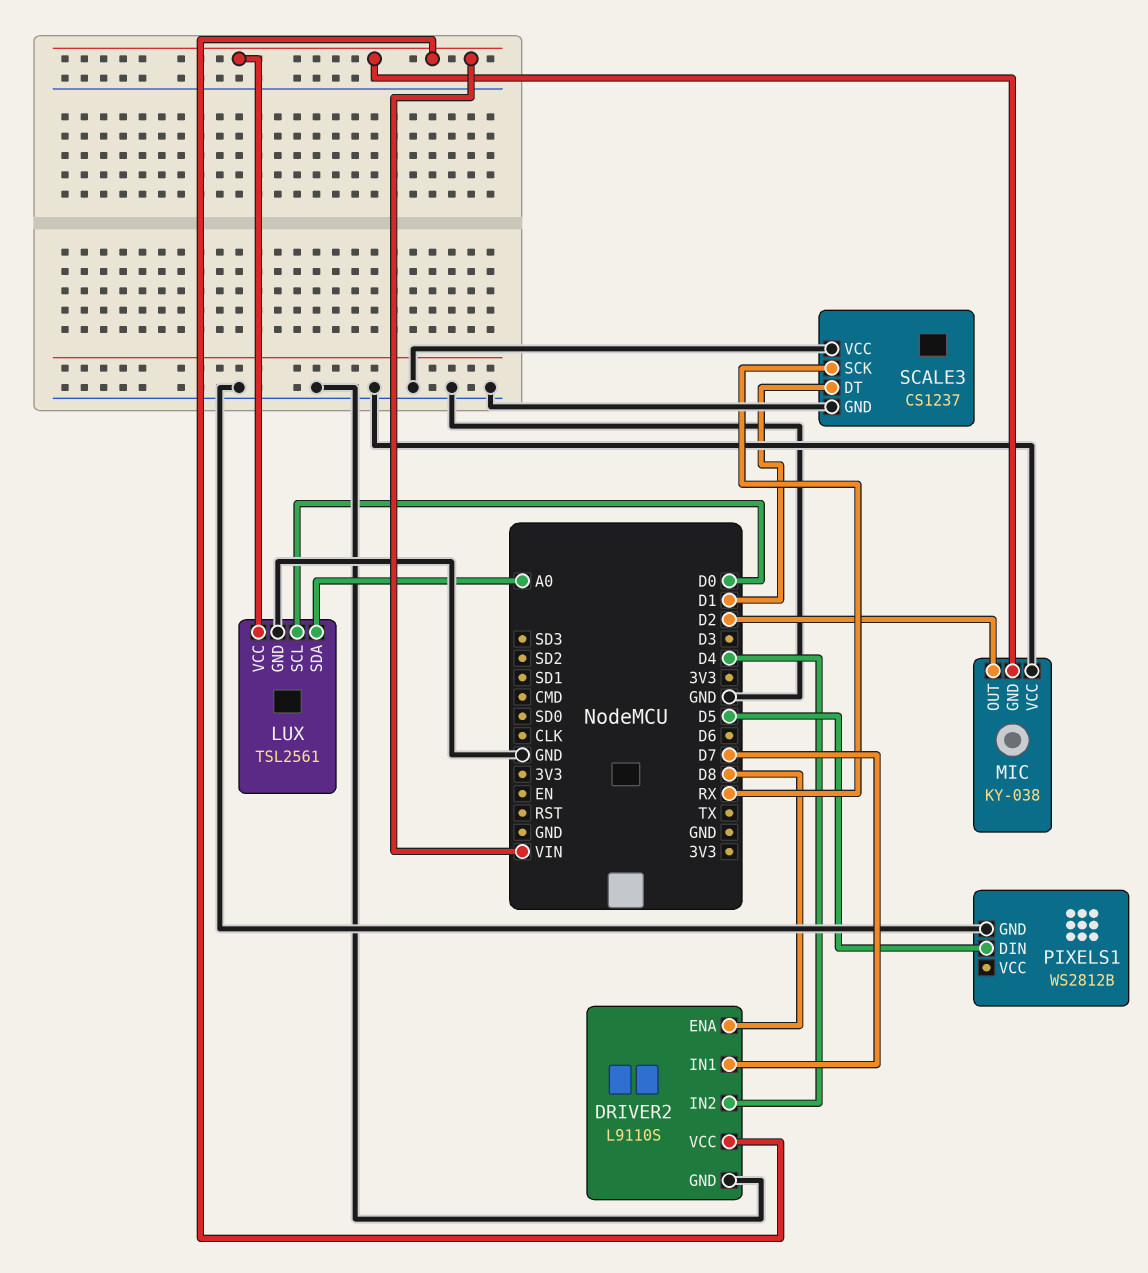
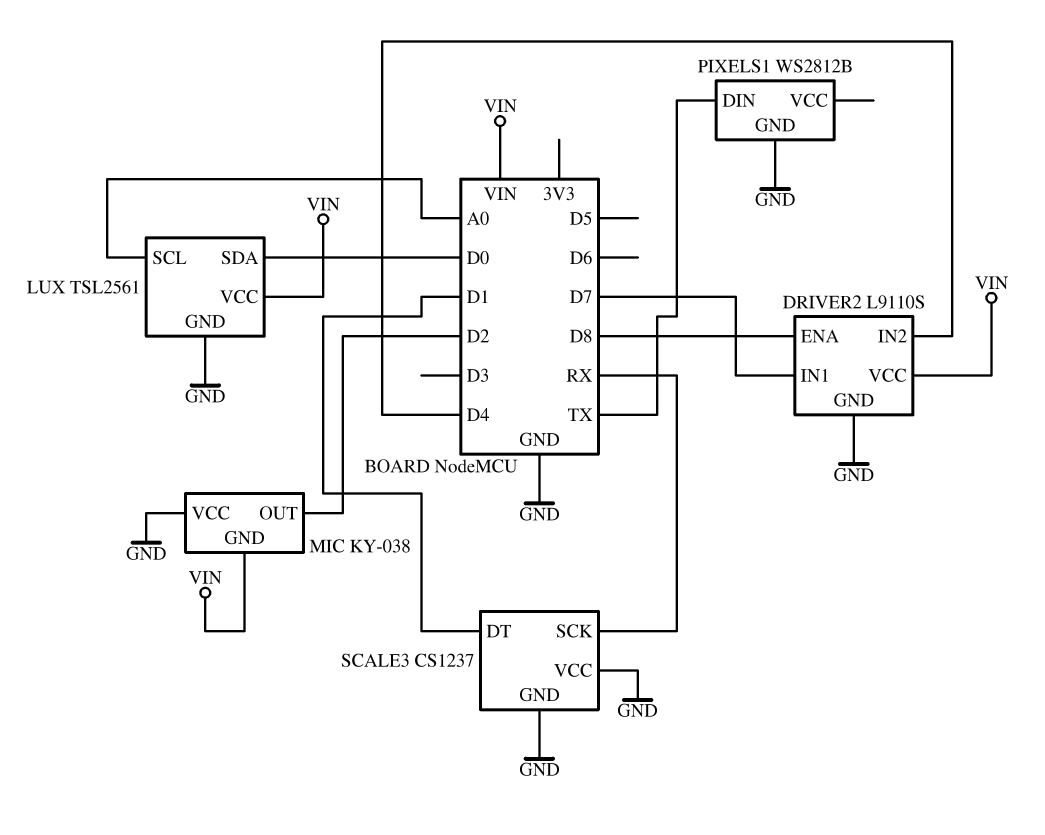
LUX pin SCL: D0 -> A0
LUX pin SDA: A0 -> D0
PIXELS1 pin DIN: D5 -> TX

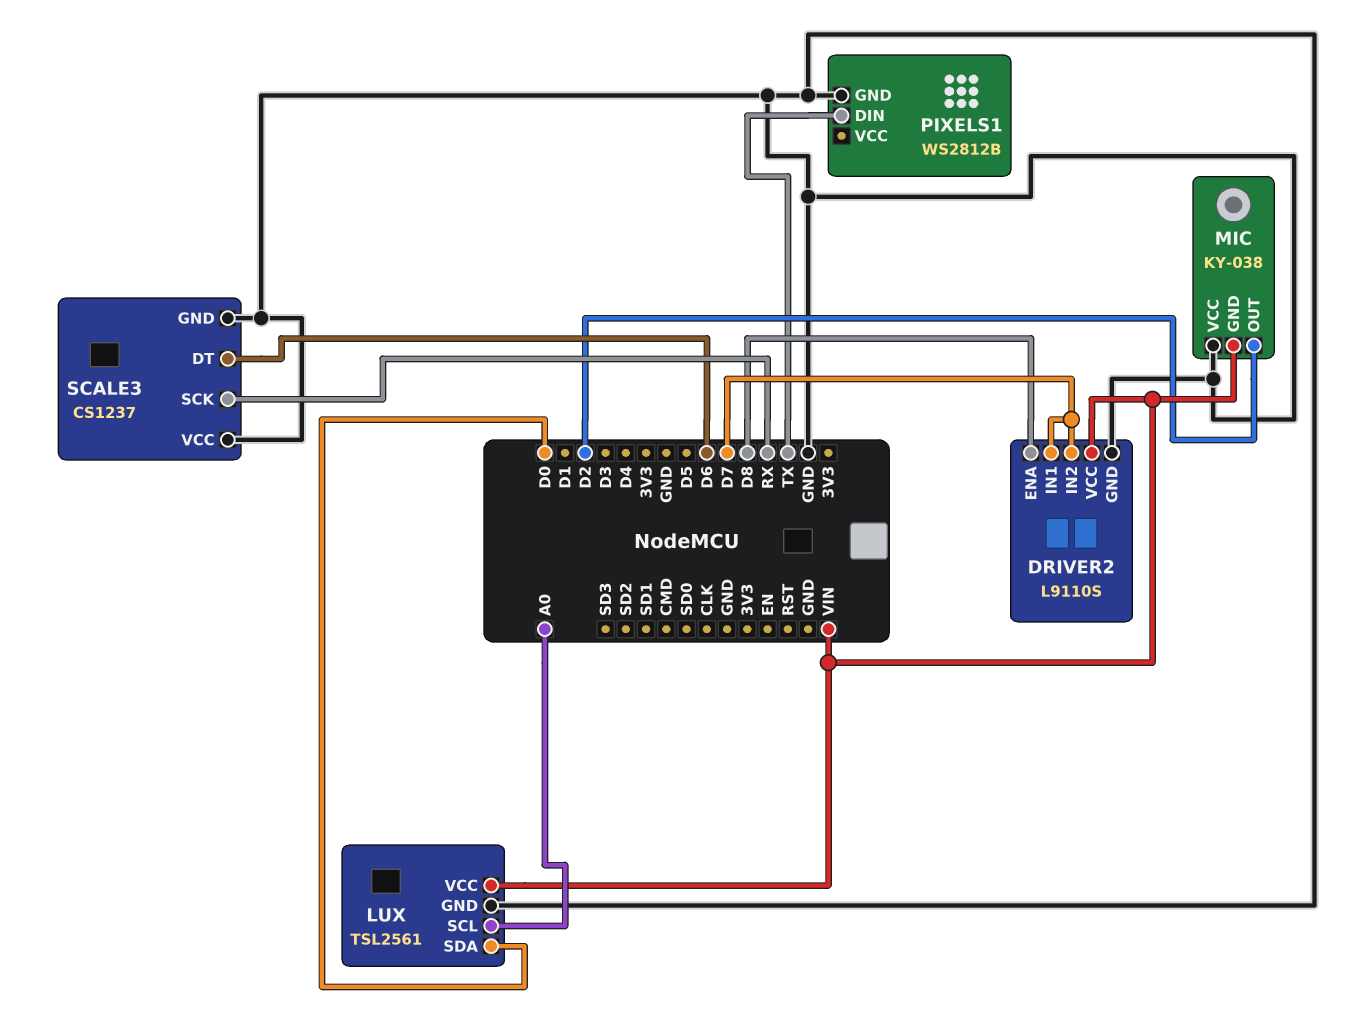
DRIVER2 pin IN2: D4 -> D7
SCALE3 pin DT: D1 -> D6

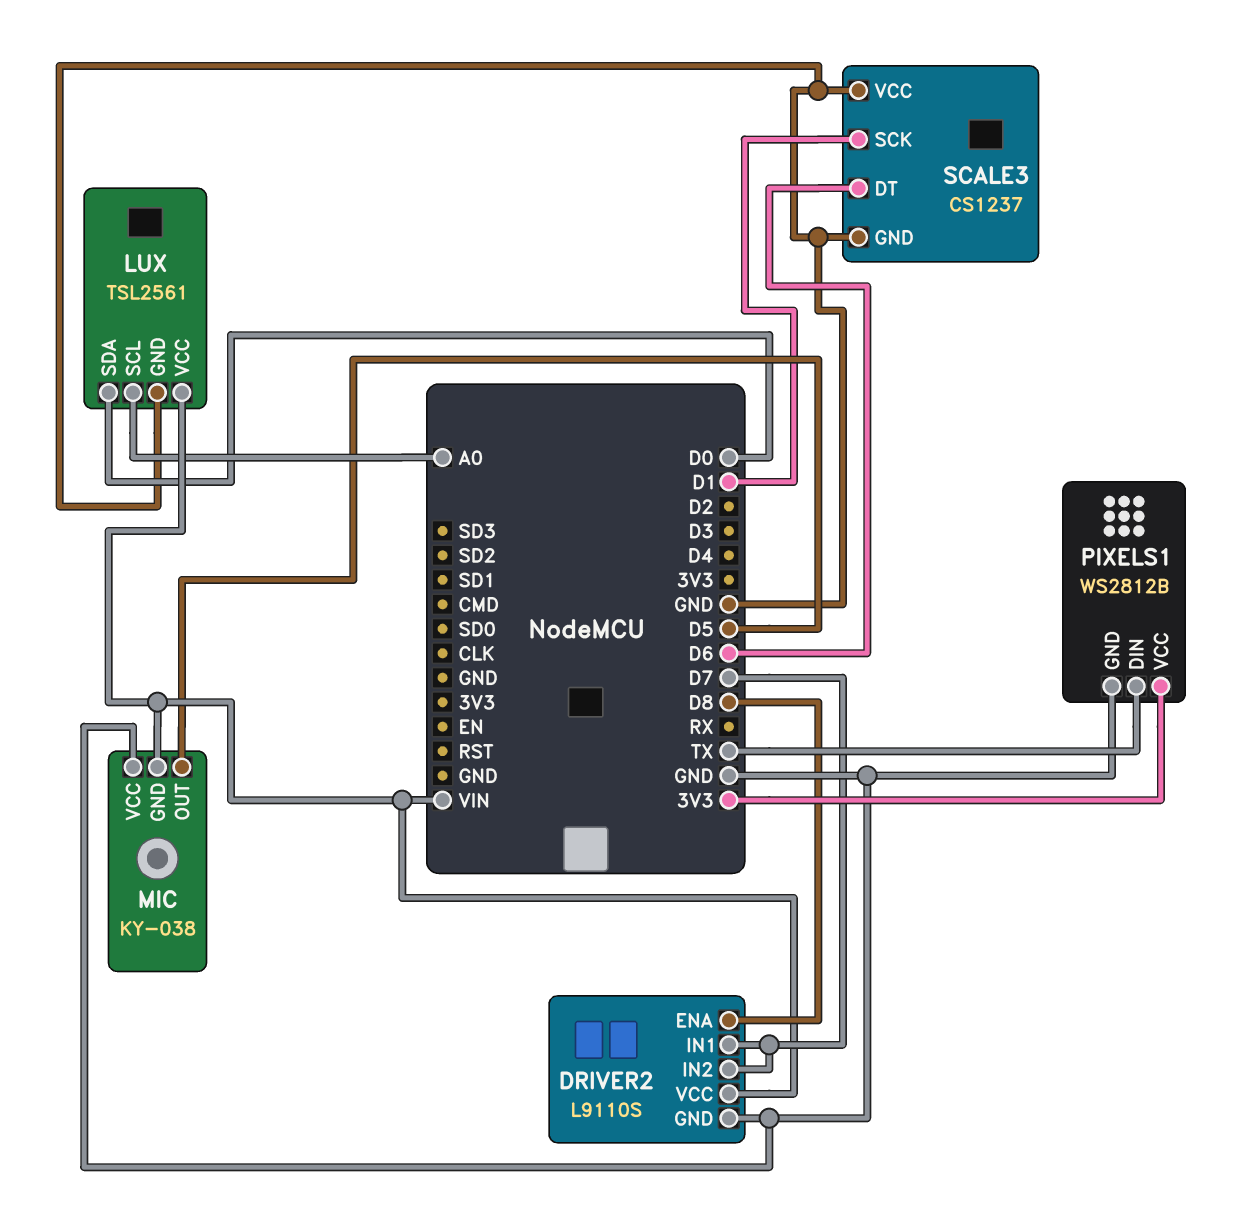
MIC pin OUT: D2 -> D5
PIXELS1 pin VCC: none -> 3V3
SCALE3 pin SCK: RX -> D1

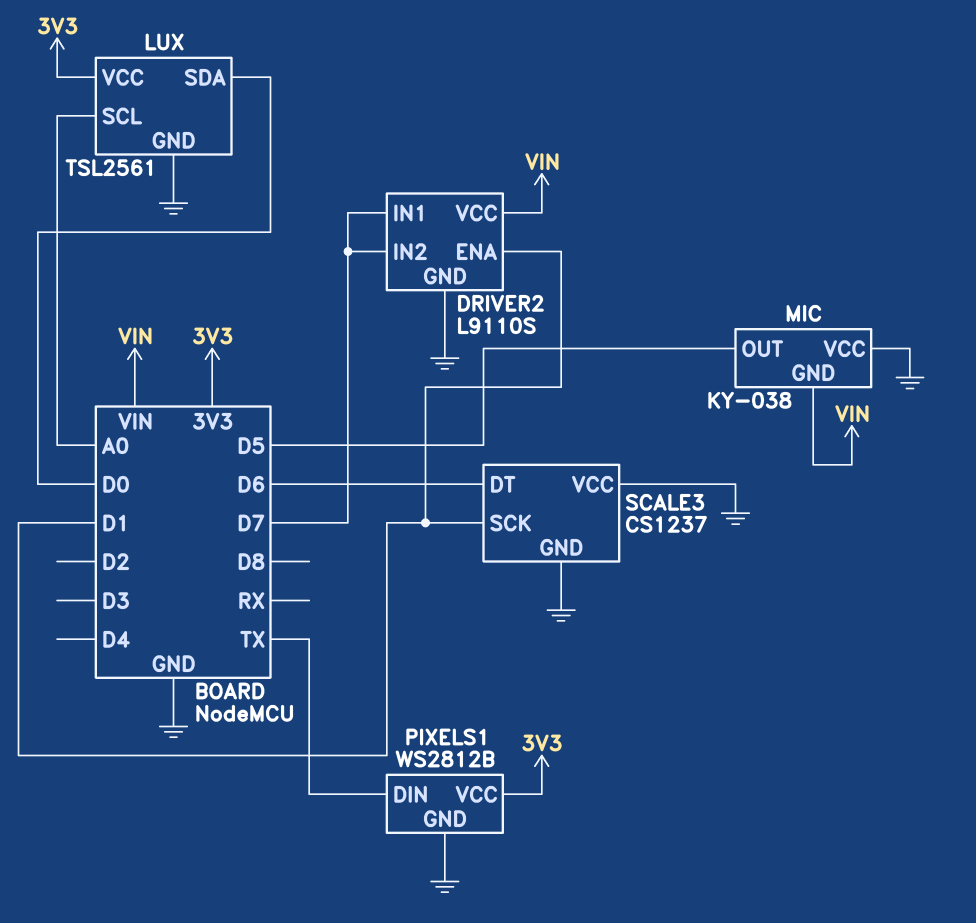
DRIVER2 pin ENA: D8 -> D1
LUX pin VCC: VIN -> 3V3

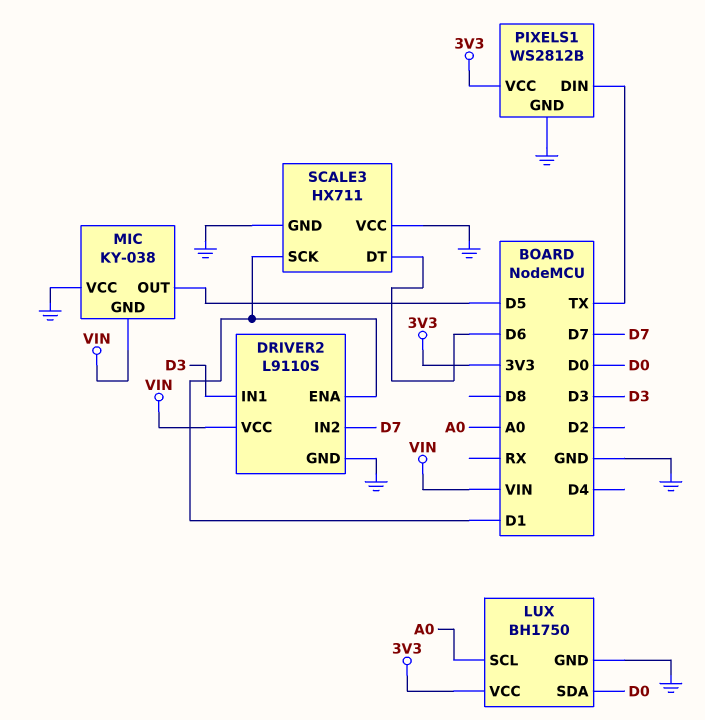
DRIVER2 pin IN1: D7 -> D3
LUX: TSL2561 -> BH1750
SCALE3: CS1237 -> HX711

